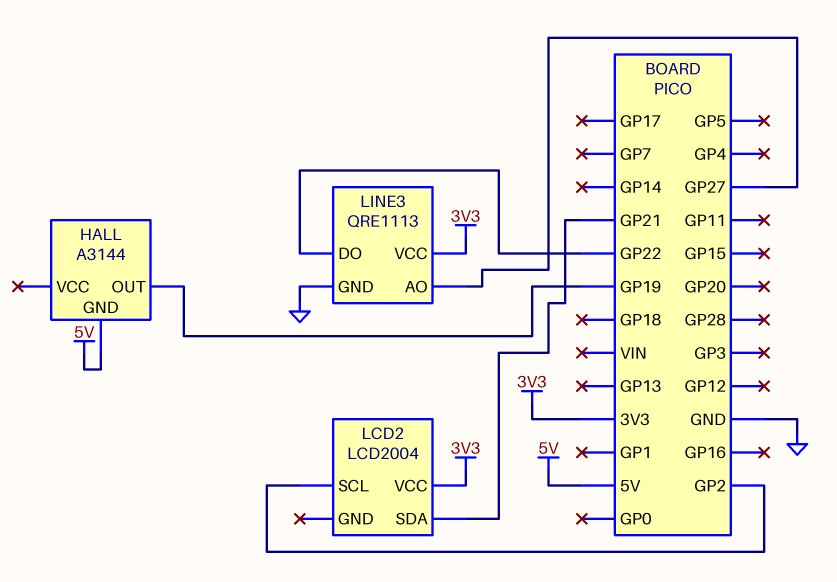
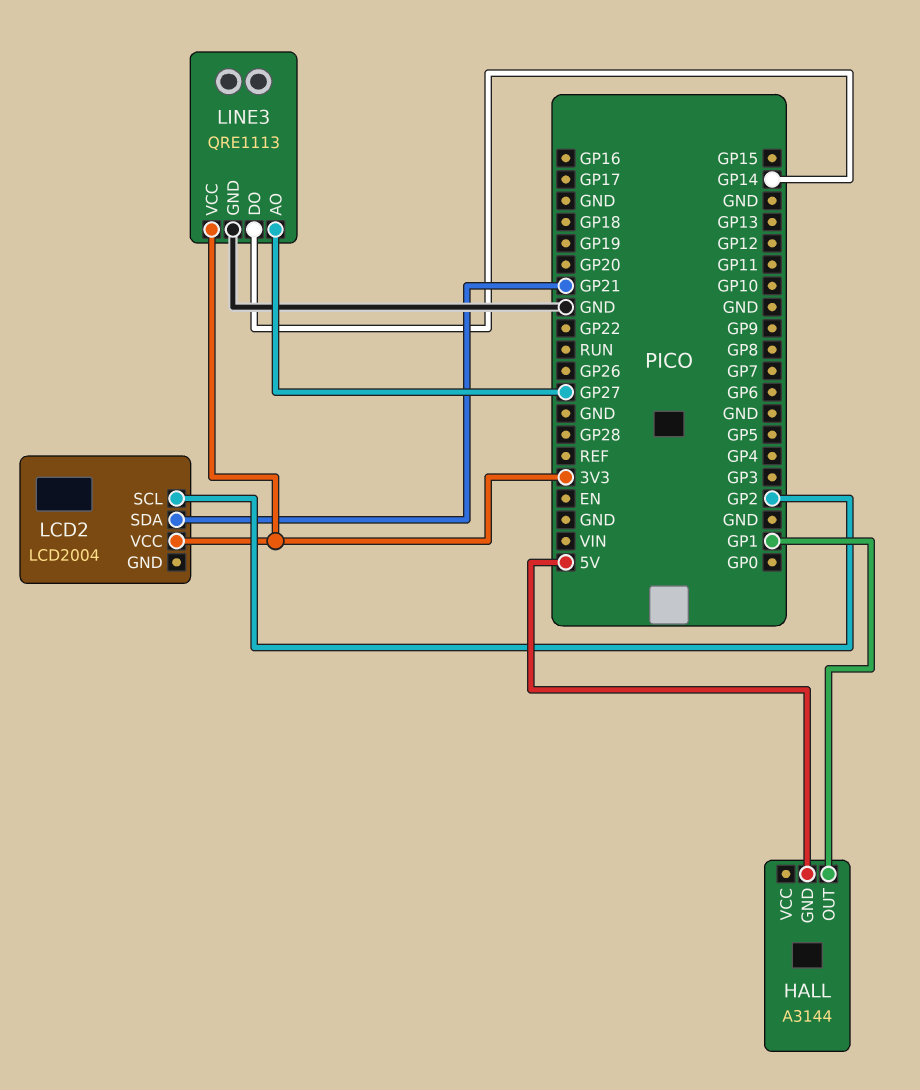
HALL pin OUT: GP19 -> GP1
LINE3 pin DO: GP22 -> GP14

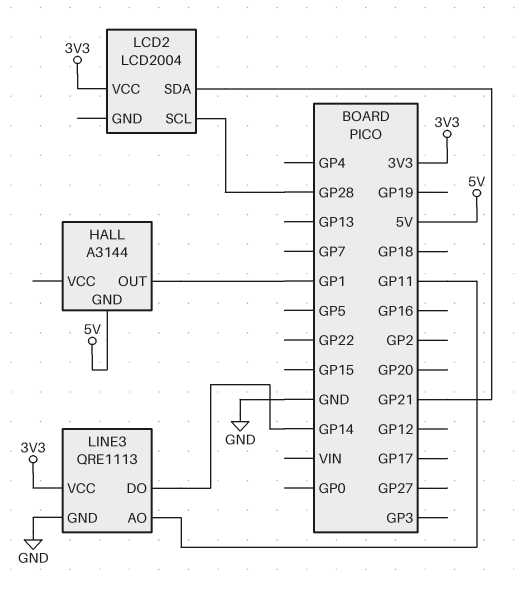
LCD2 pin SCL: GP2 -> GP28
LINE3 pin AO: GP27 -> GP11

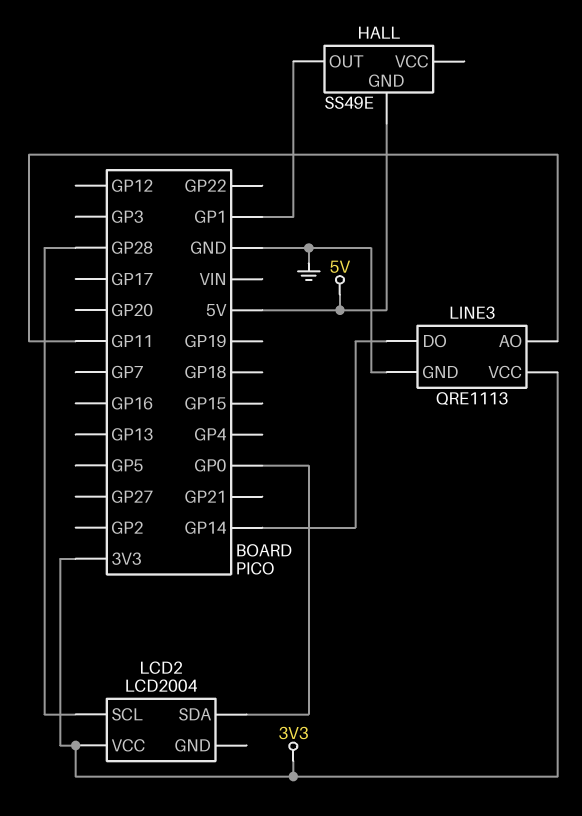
HALL: A3144 -> SS49E
LCD2 pin SDA: GP21 -> GP0

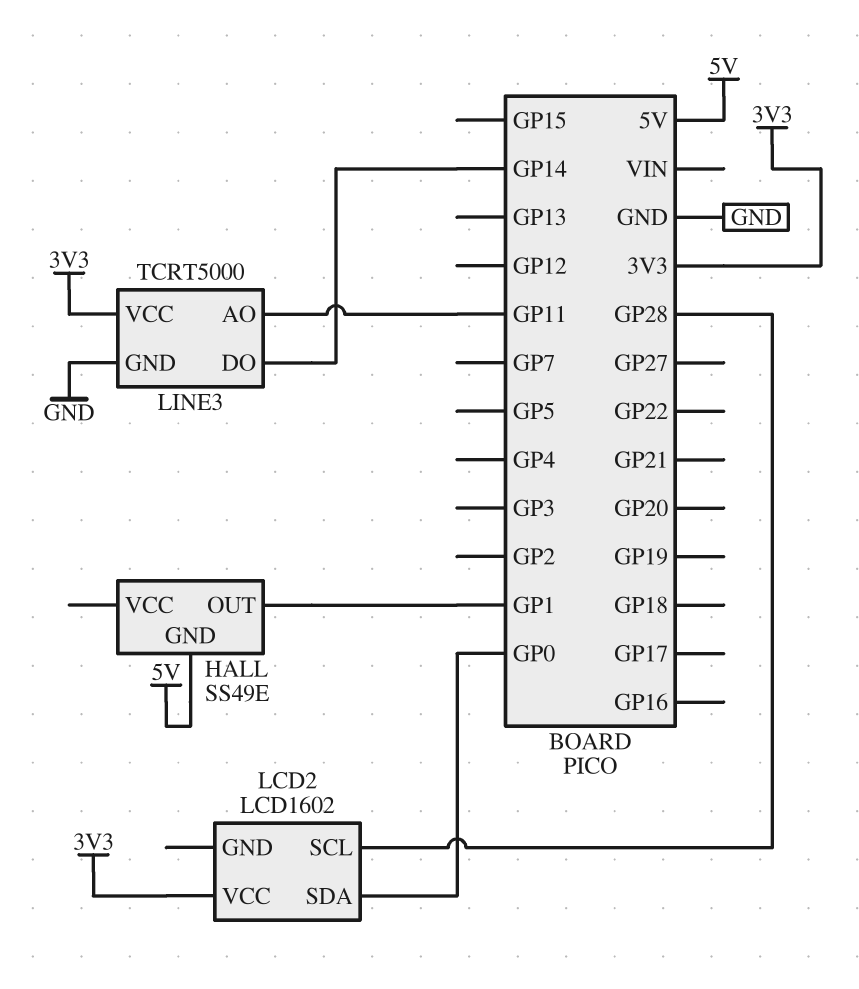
LCD2: LCD2004 -> LCD1602
LINE3: QRE1113 -> TCRT5000

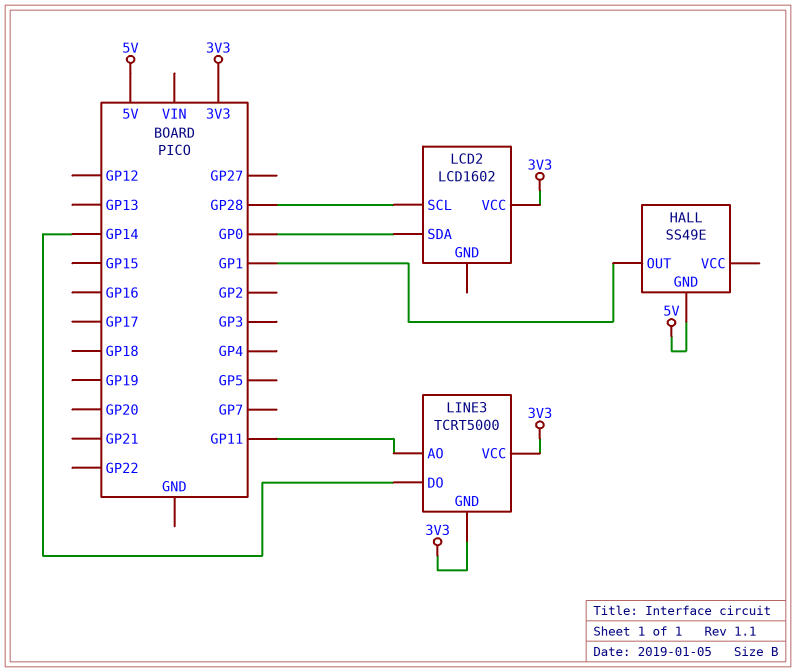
LINE3 pin GND: GND -> 3V3

